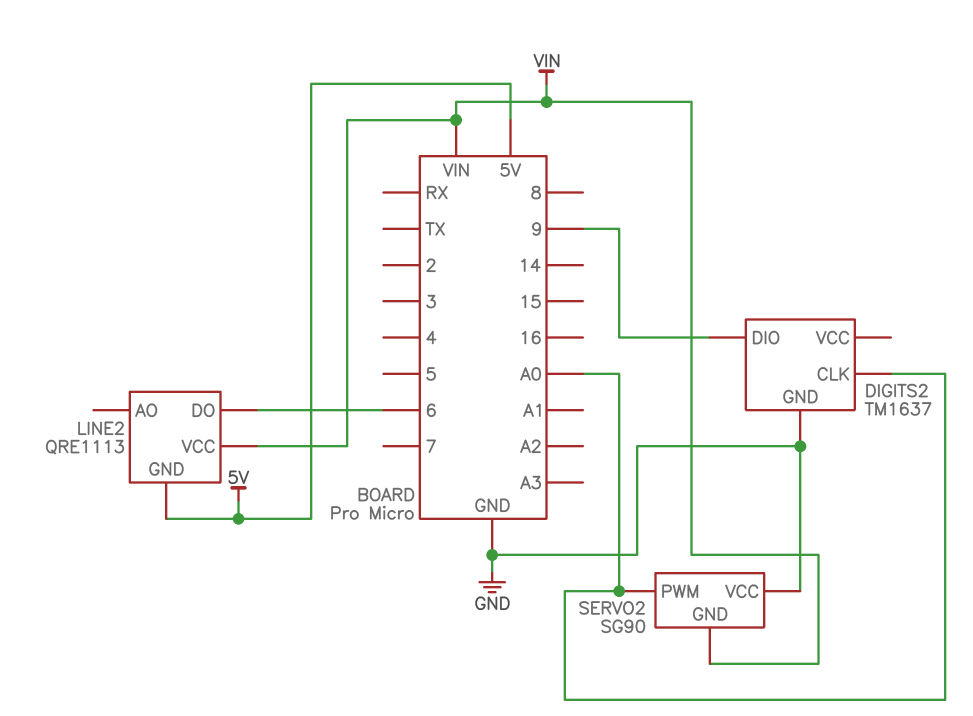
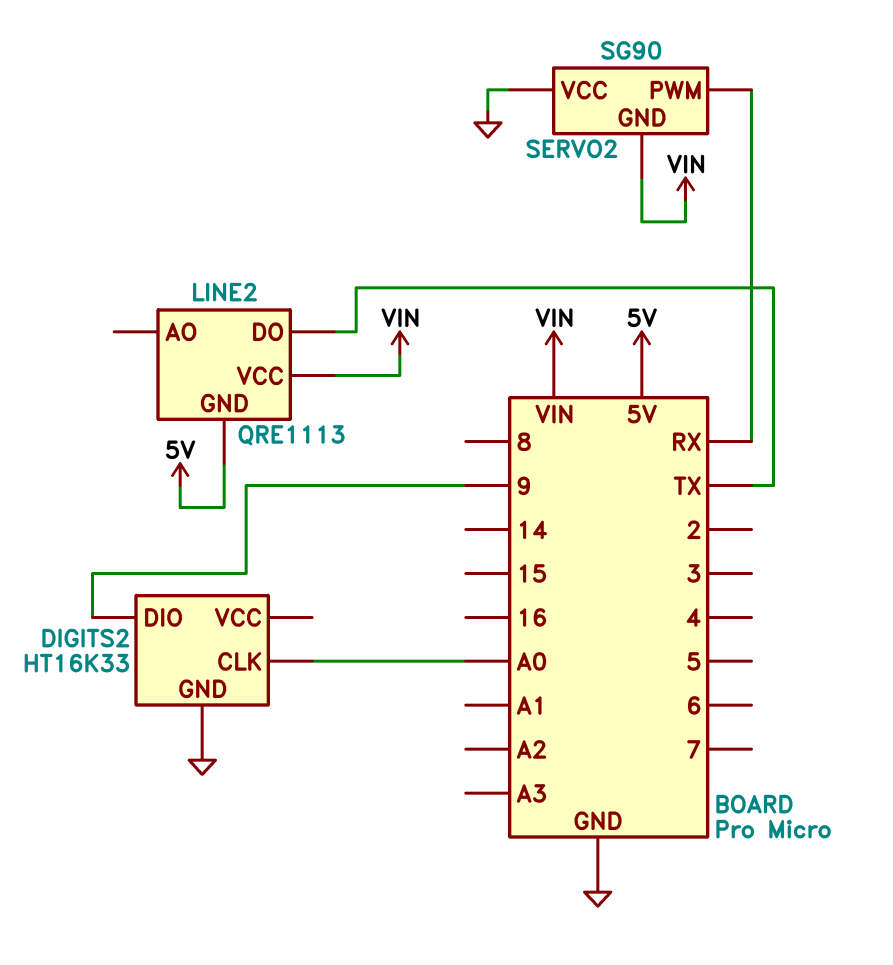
DIGITS2: TM1637 -> HT16K33
LINE2 pin DO: 6 -> TX
SERVO2 pin PWM: A0 -> RX

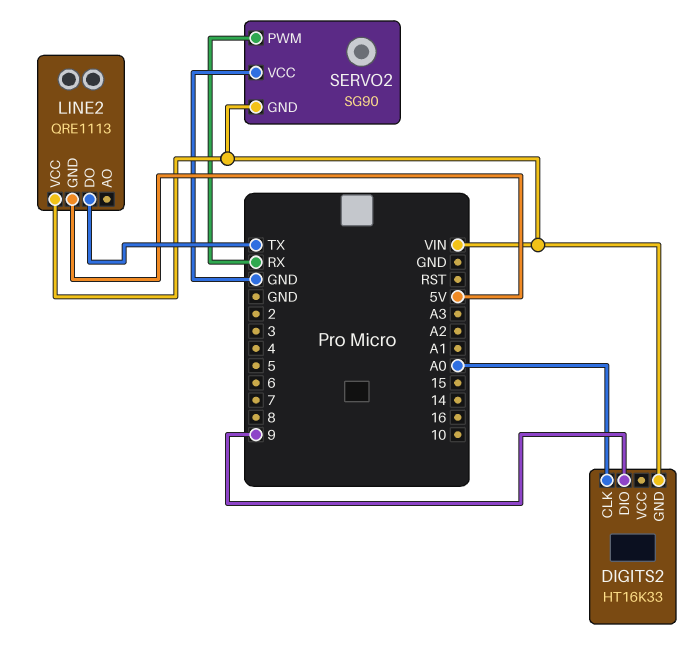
DIGITS2 pin GND: GND -> VIN

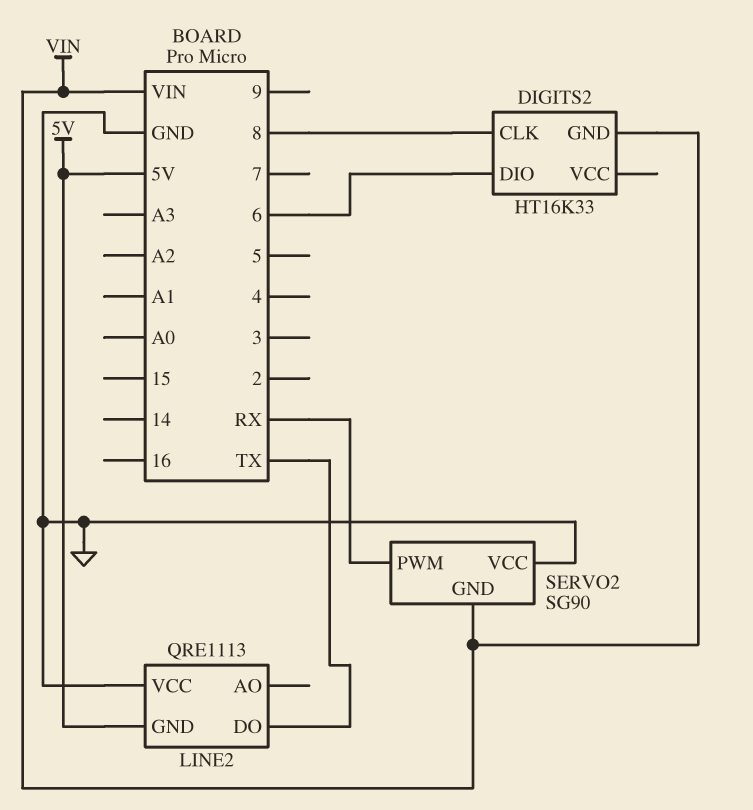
DIGITS2 pin CLK: A0 -> 8
DIGITS2 pin DIO: 9 -> 6
LINE2 pin VCC: VIN -> GND

